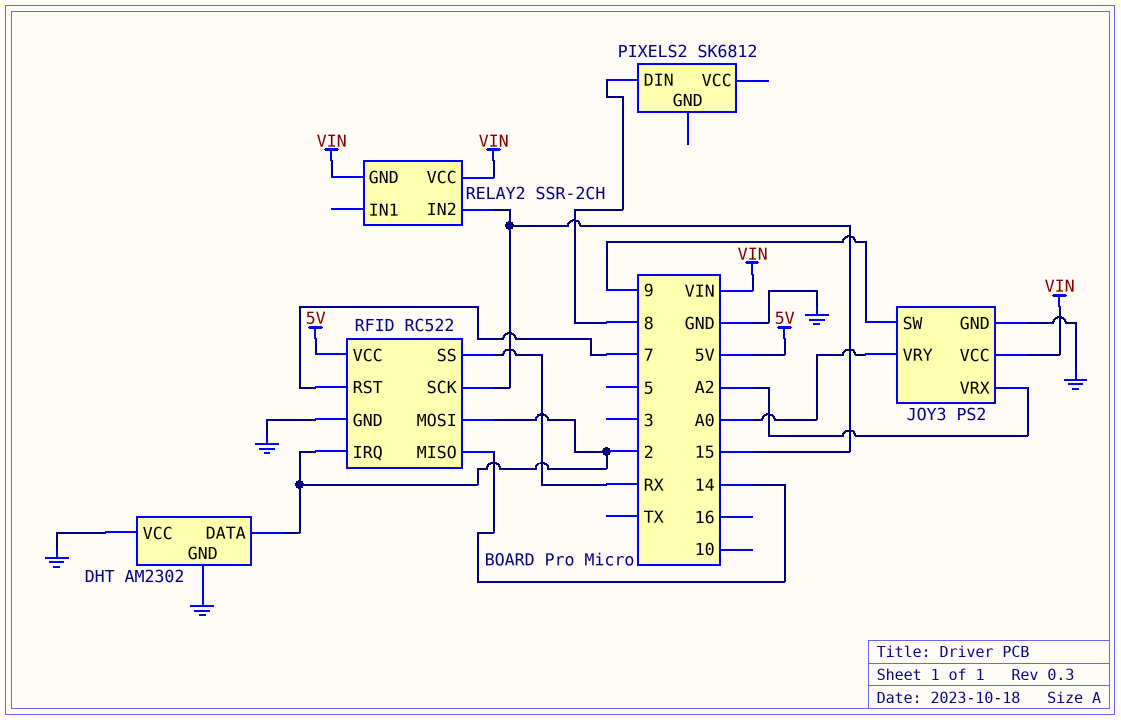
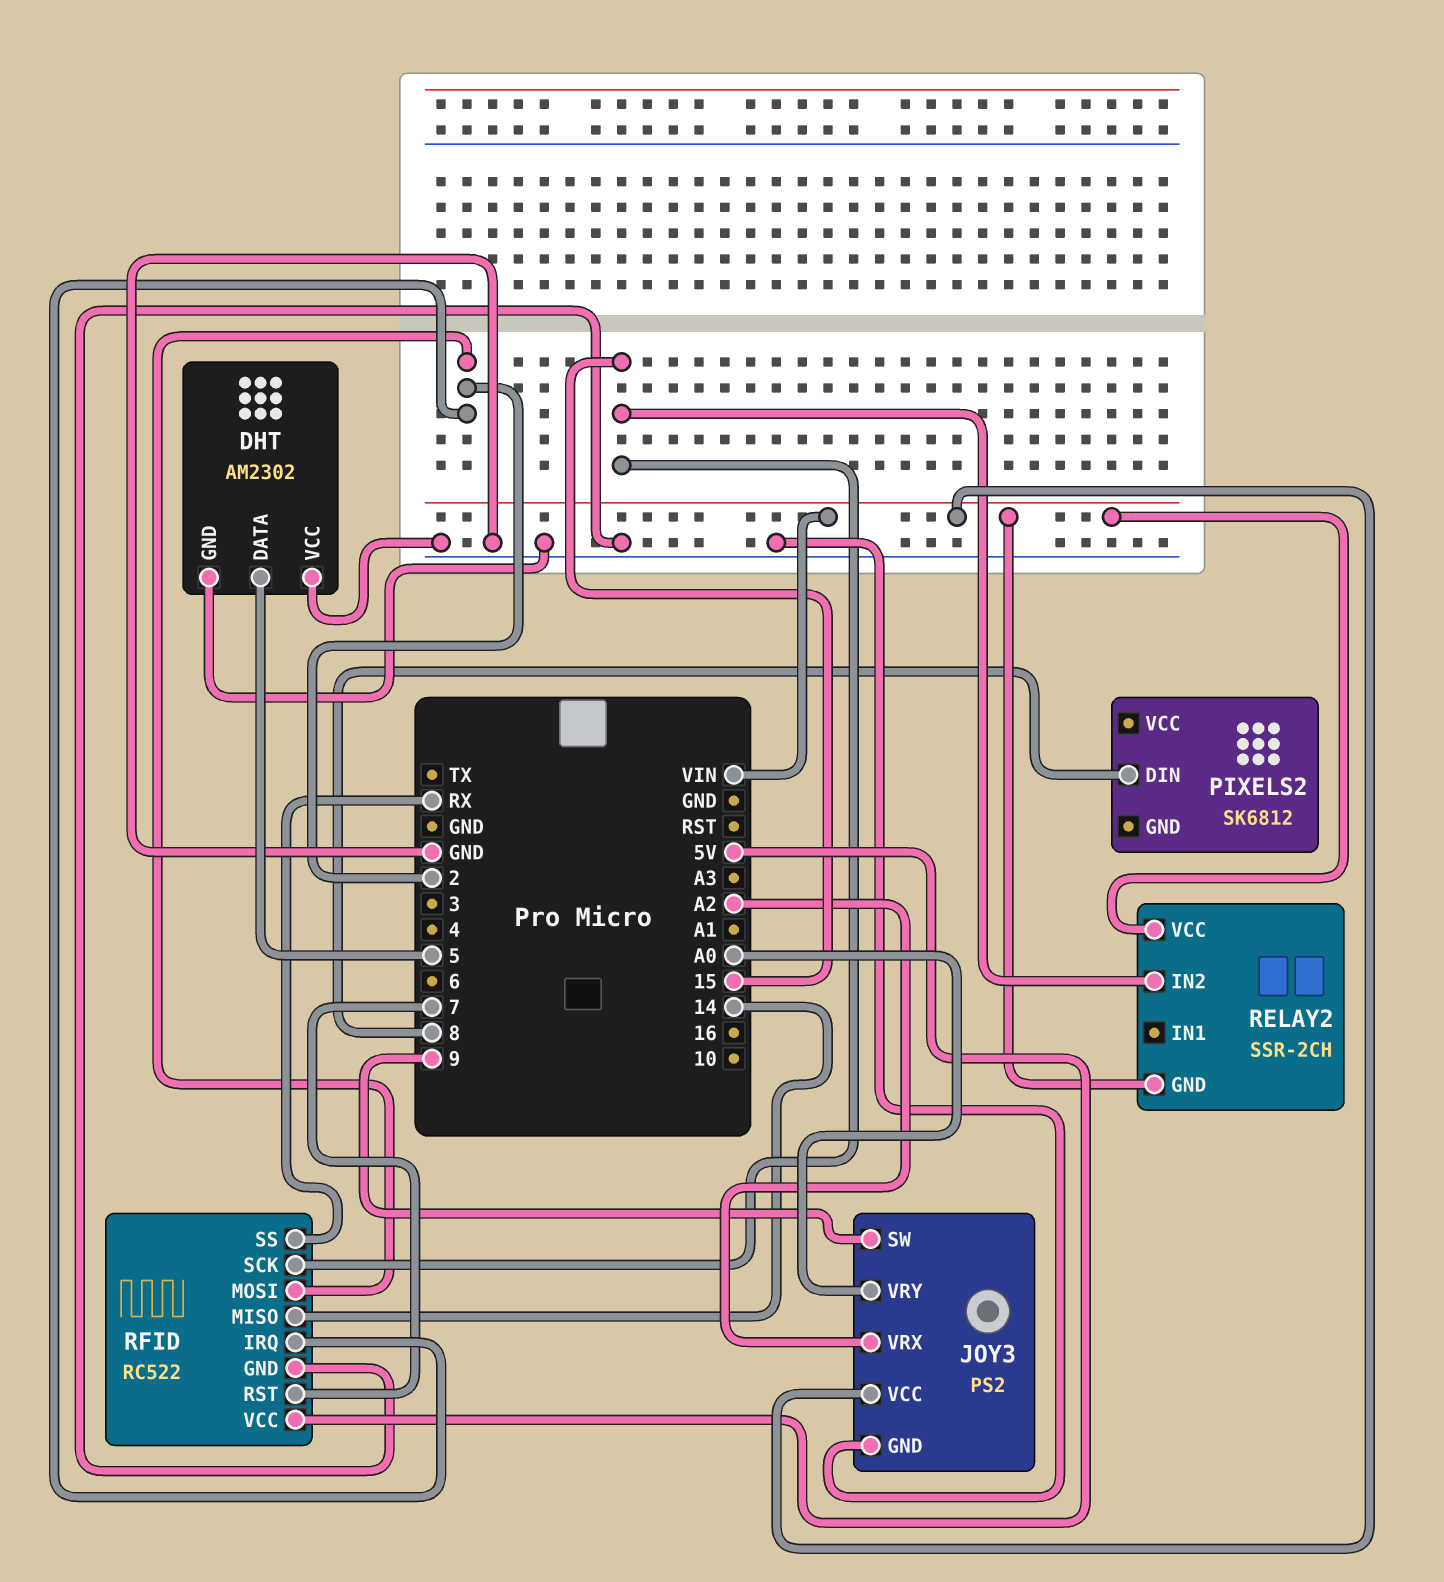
DHT pin DATA: 2 -> 5

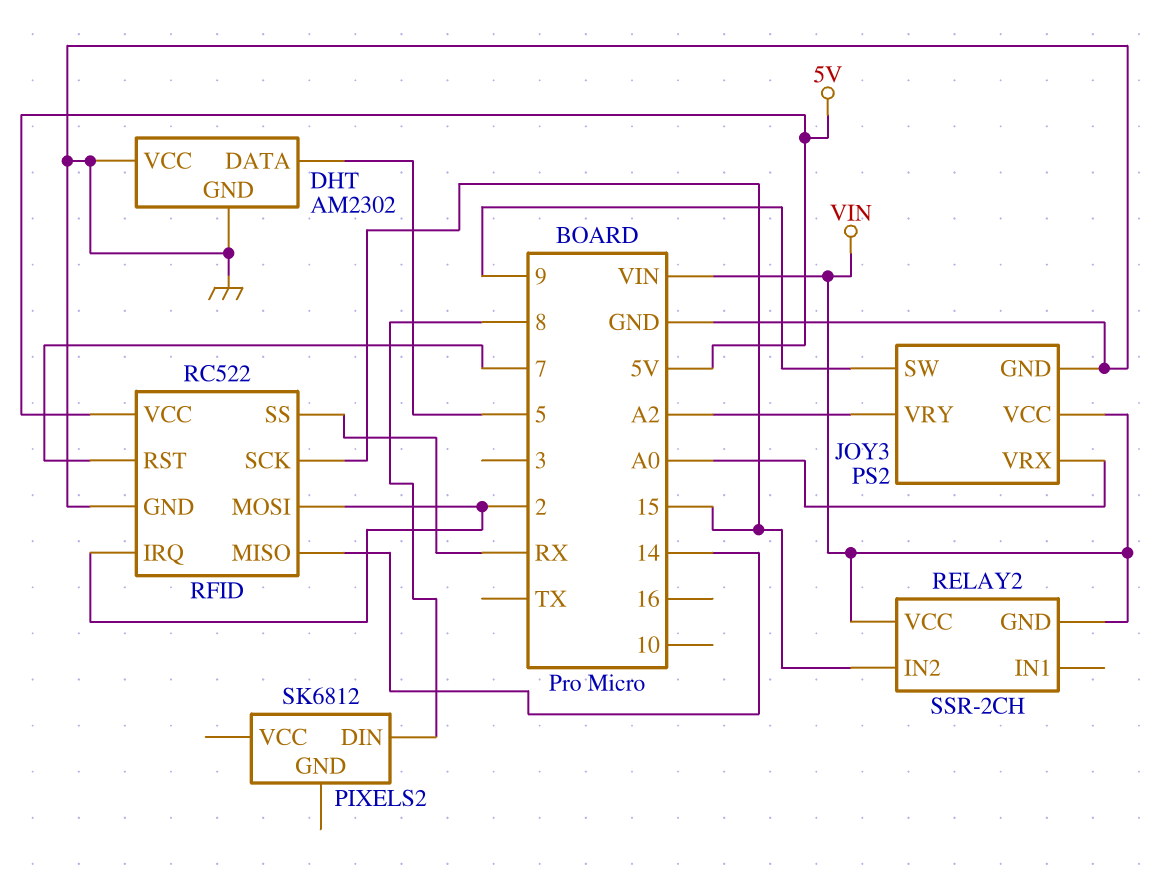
JOY3 pin VRX: A2 -> A0
JOY3 pin VRY: A0 -> A2

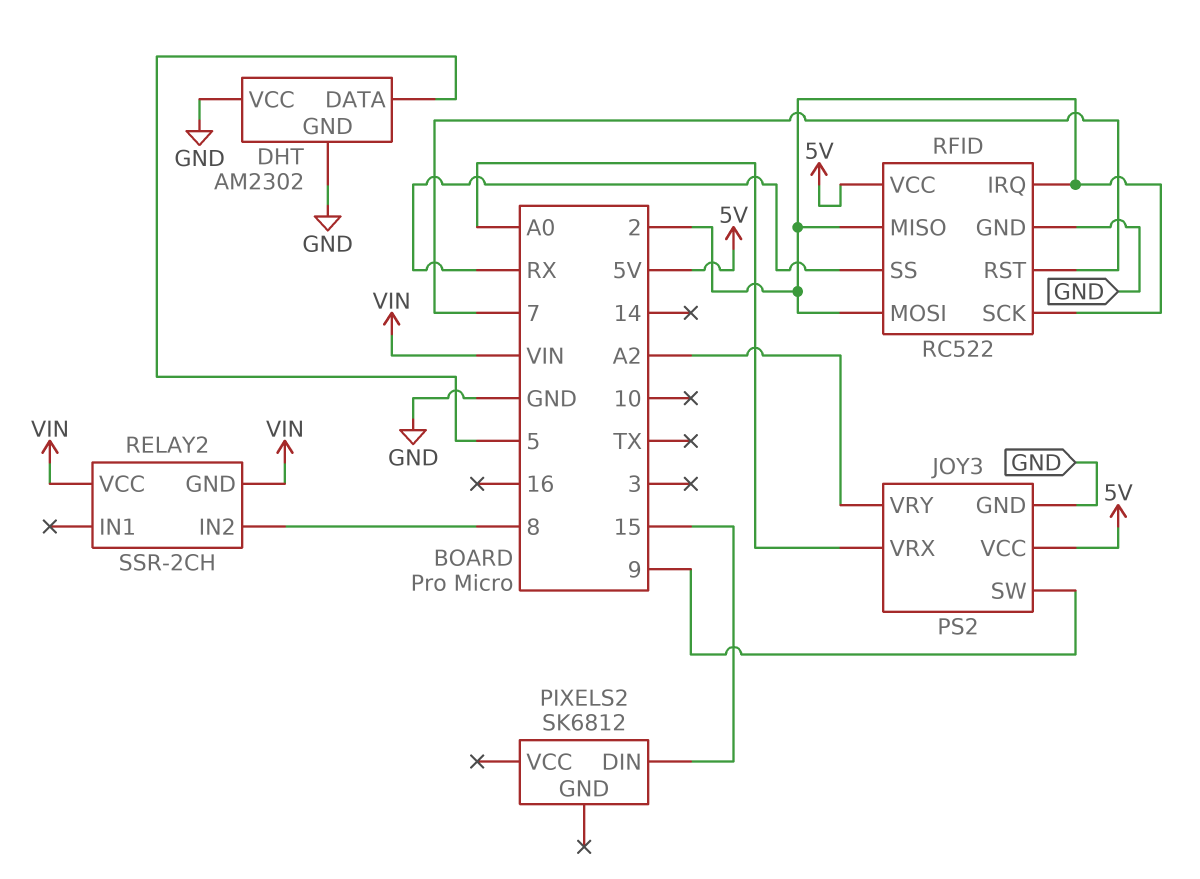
JOY3 pin VCC: VIN -> 5V
PIXELS2 pin DIN: 8 -> 15
RELAY2 pin IN2: 15 -> 8
RFID pin MISO: 14 -> 2
RFID pin SCK: 15 -> 2

